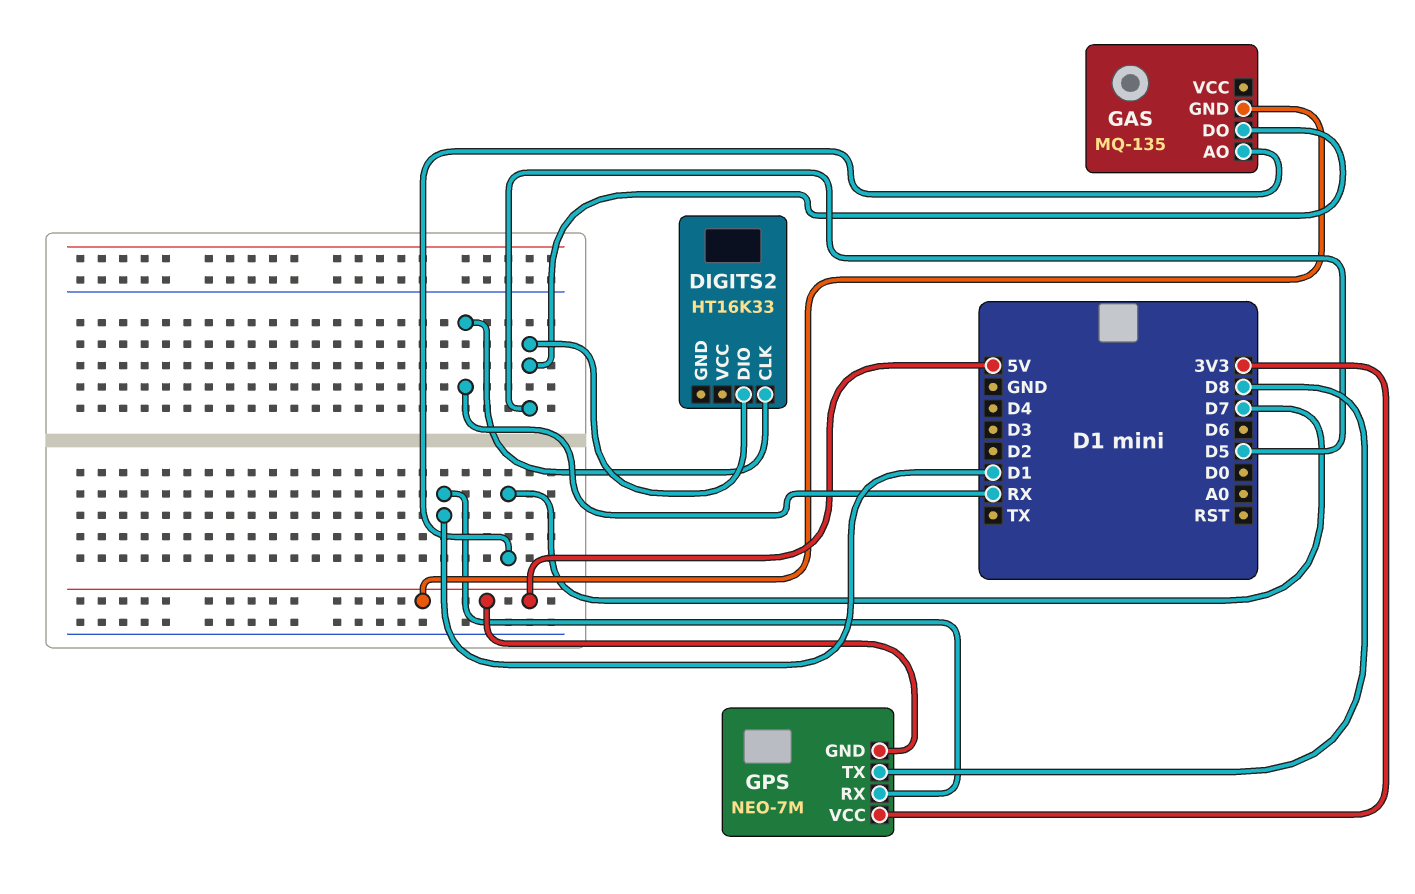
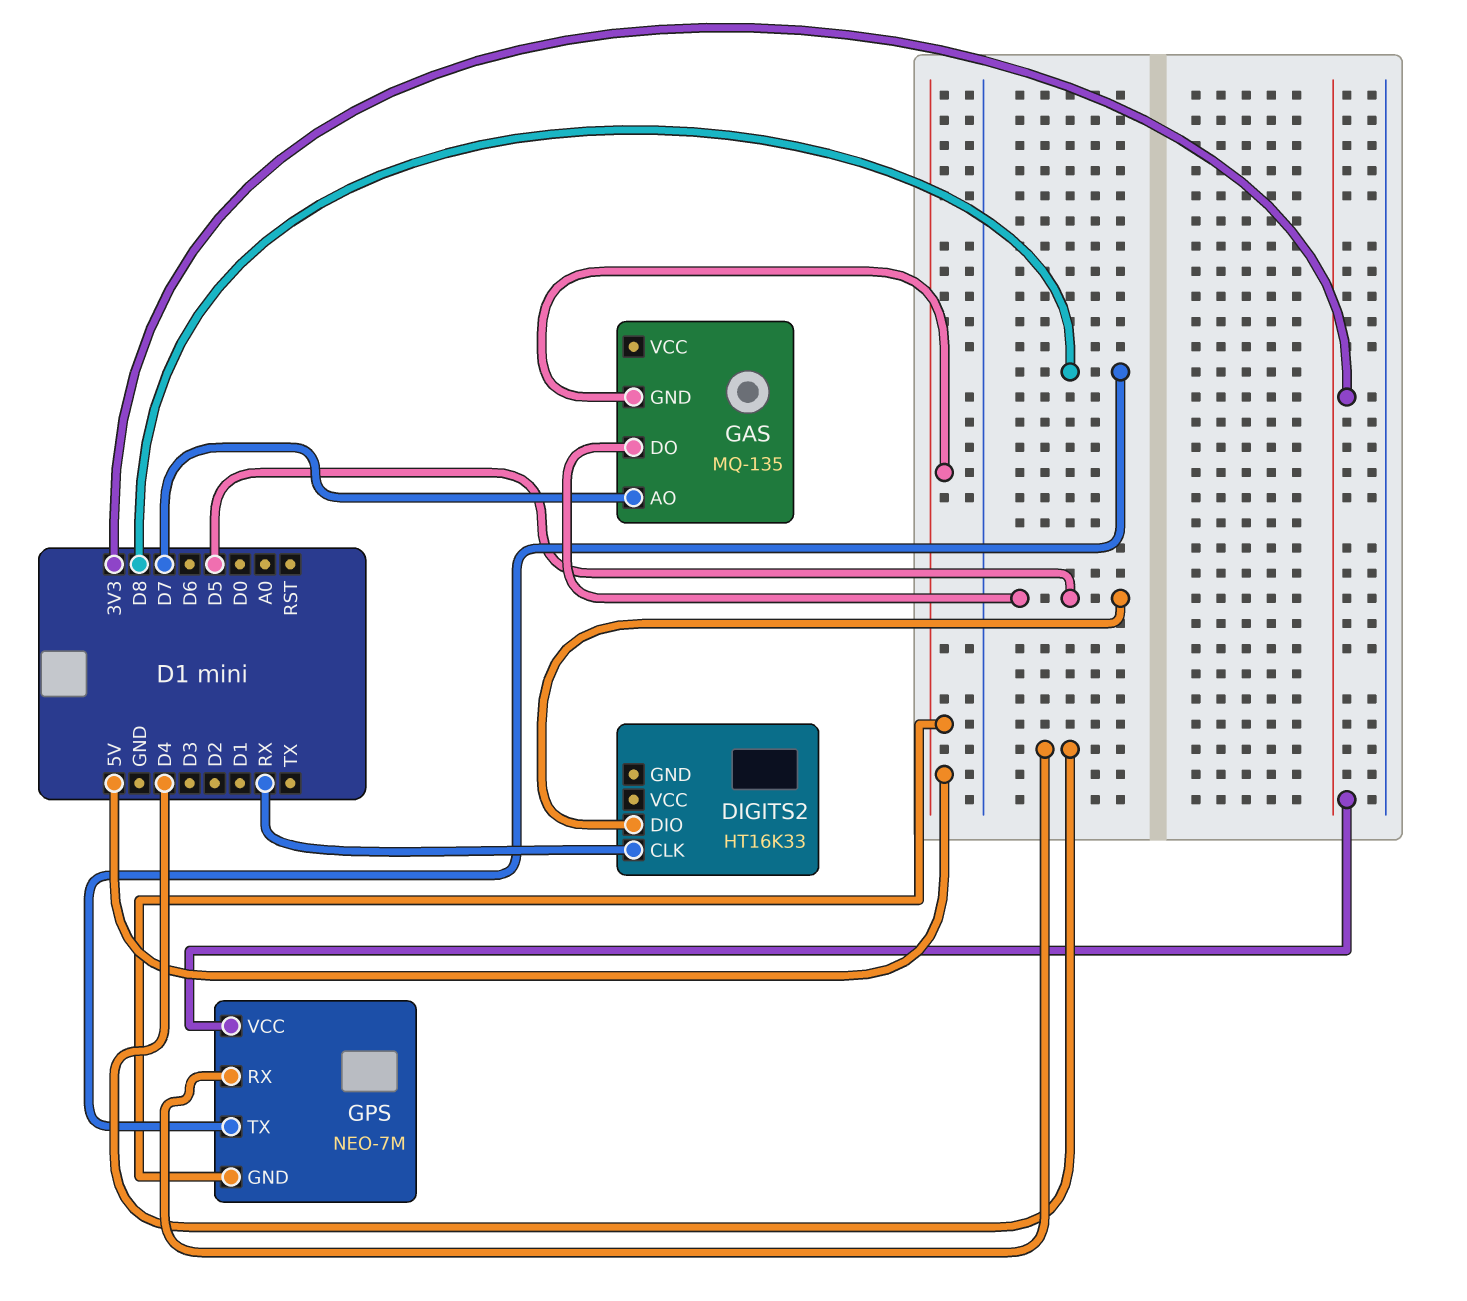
GPS pin RX: D1 -> D4

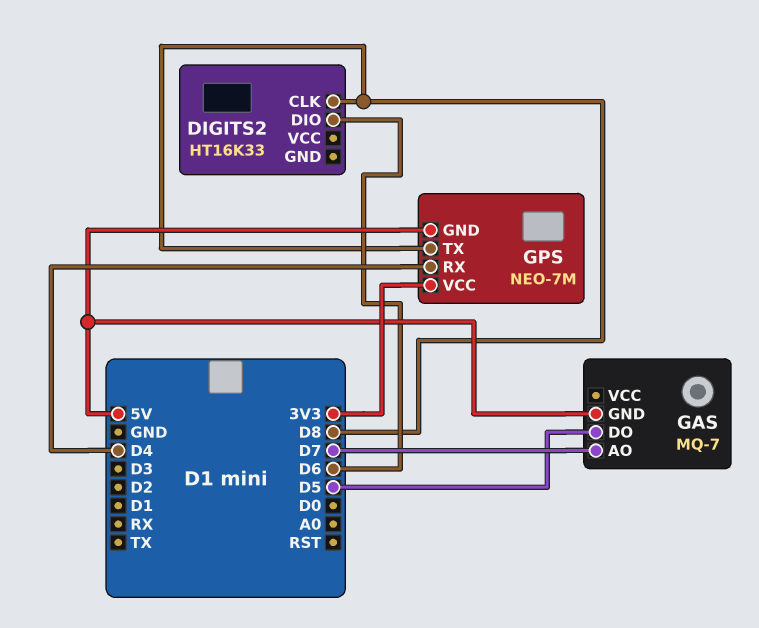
DIGITS2 pin CLK: RX -> D8
DIGITS2 pin DIO: D5 -> D6
GAS: MQ-135 -> MQ-7

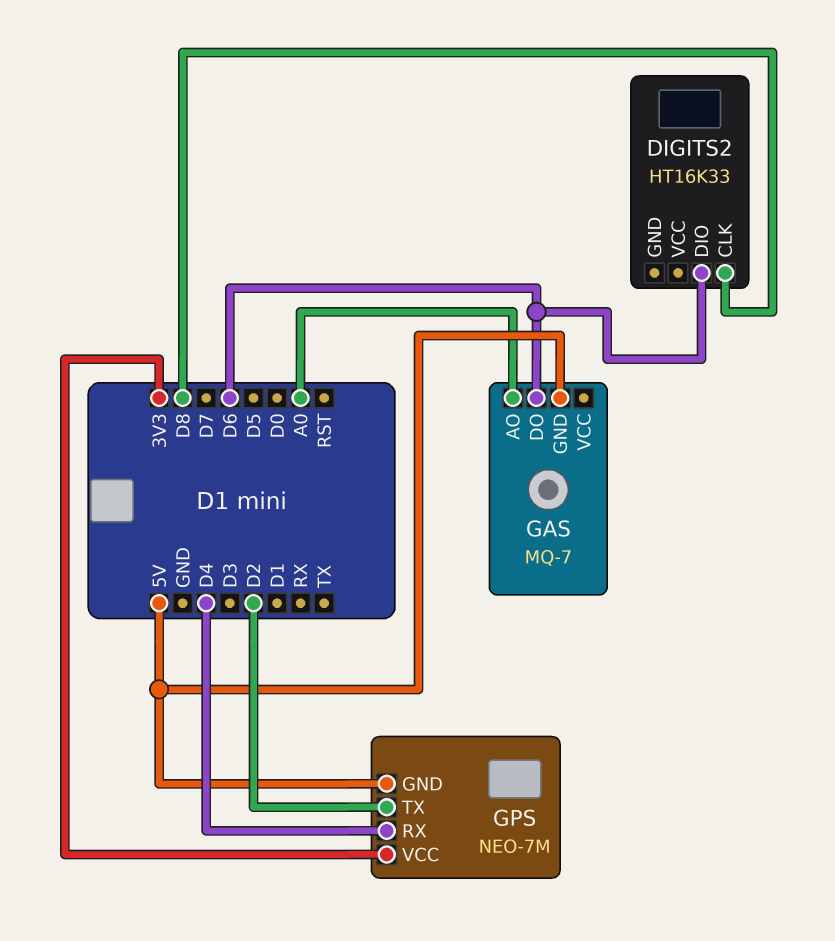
GAS pin AO: D7 -> A0
GAS pin DO: D5 -> D6
GPS pin TX: D8 -> D2

